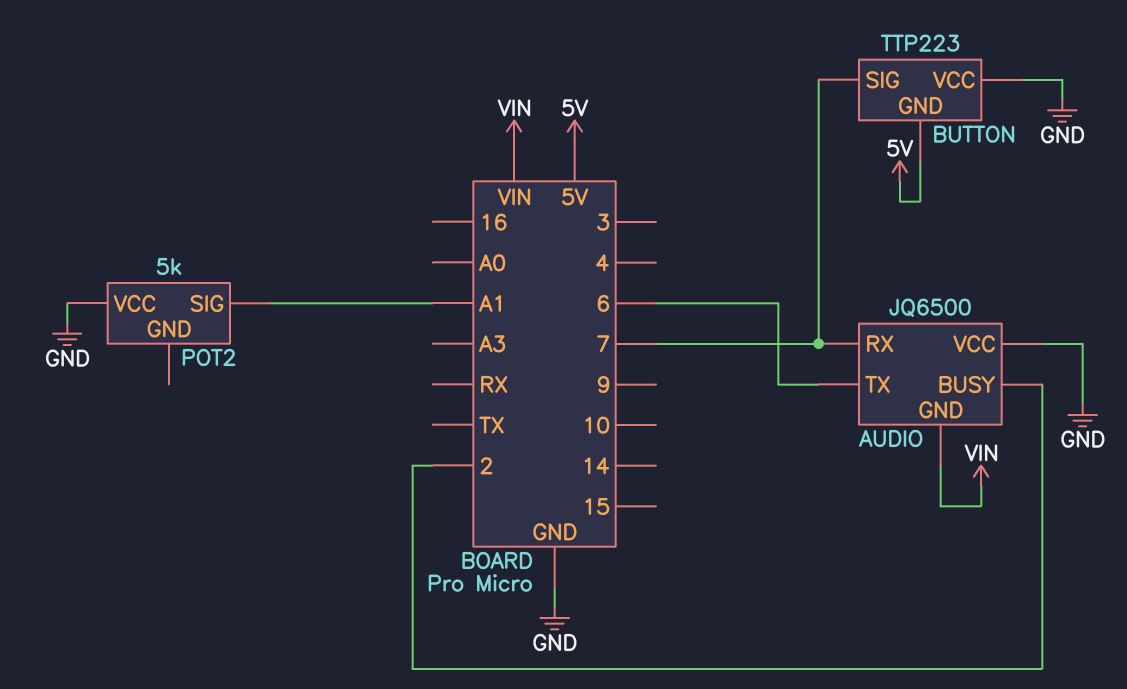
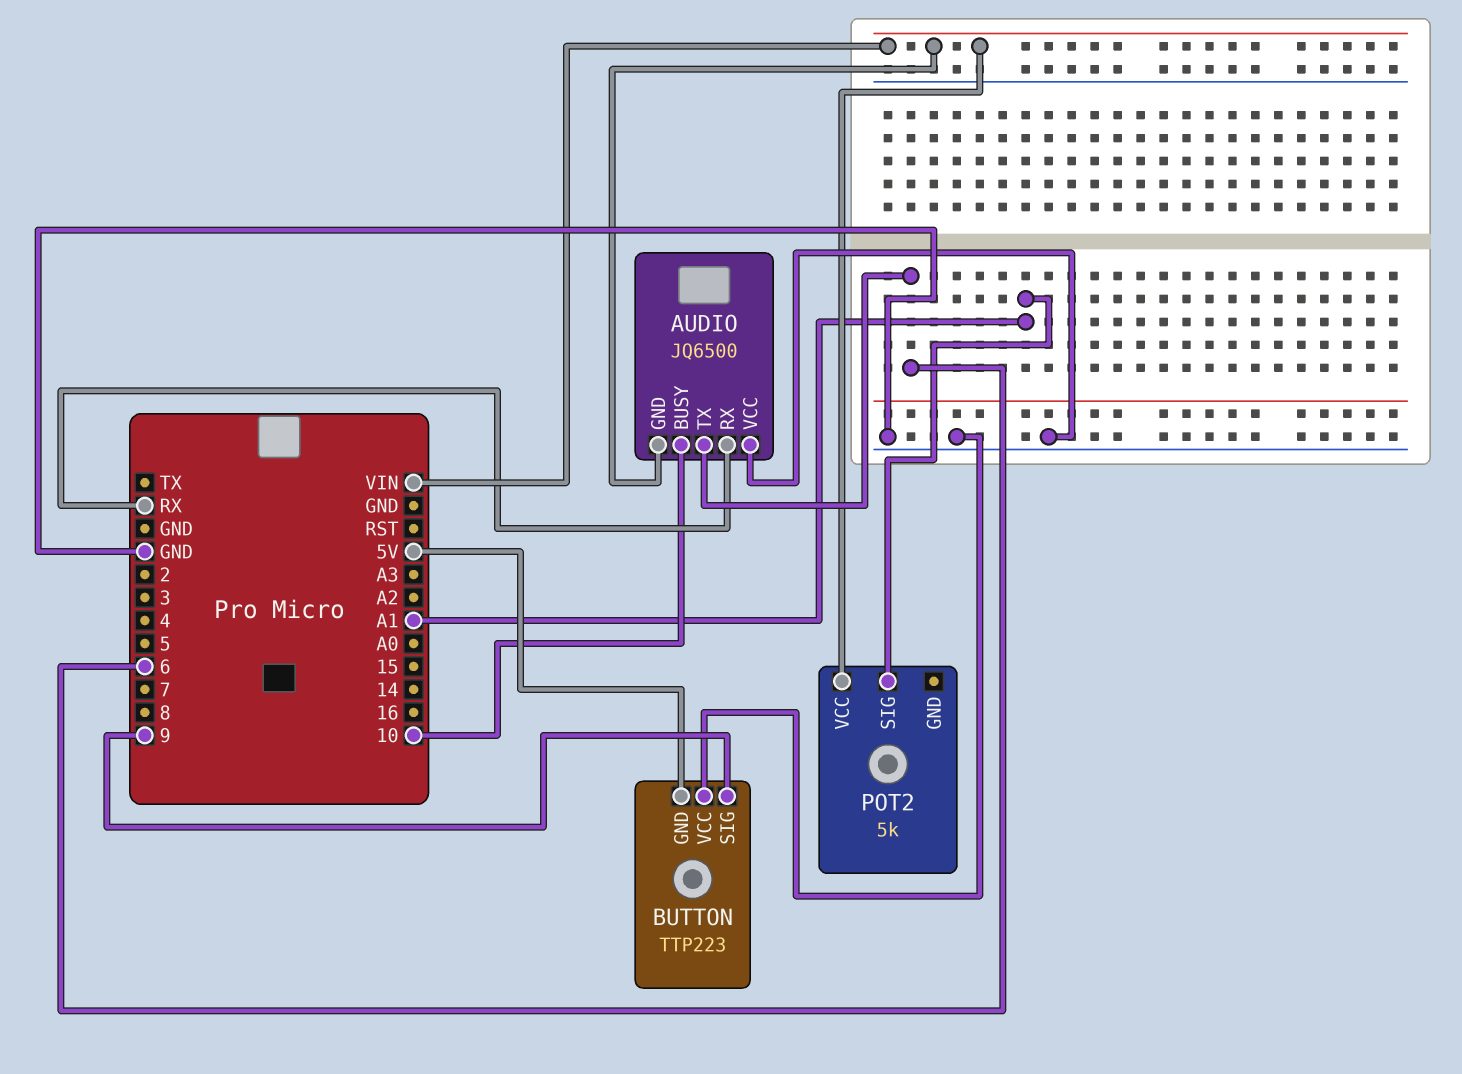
AUDIO pin BUSY: 2 -> 10
AUDIO pin RX: 7 -> RX
BUTTON pin SIG: 7 -> 9
POT2 pin VCC: GND -> VIN

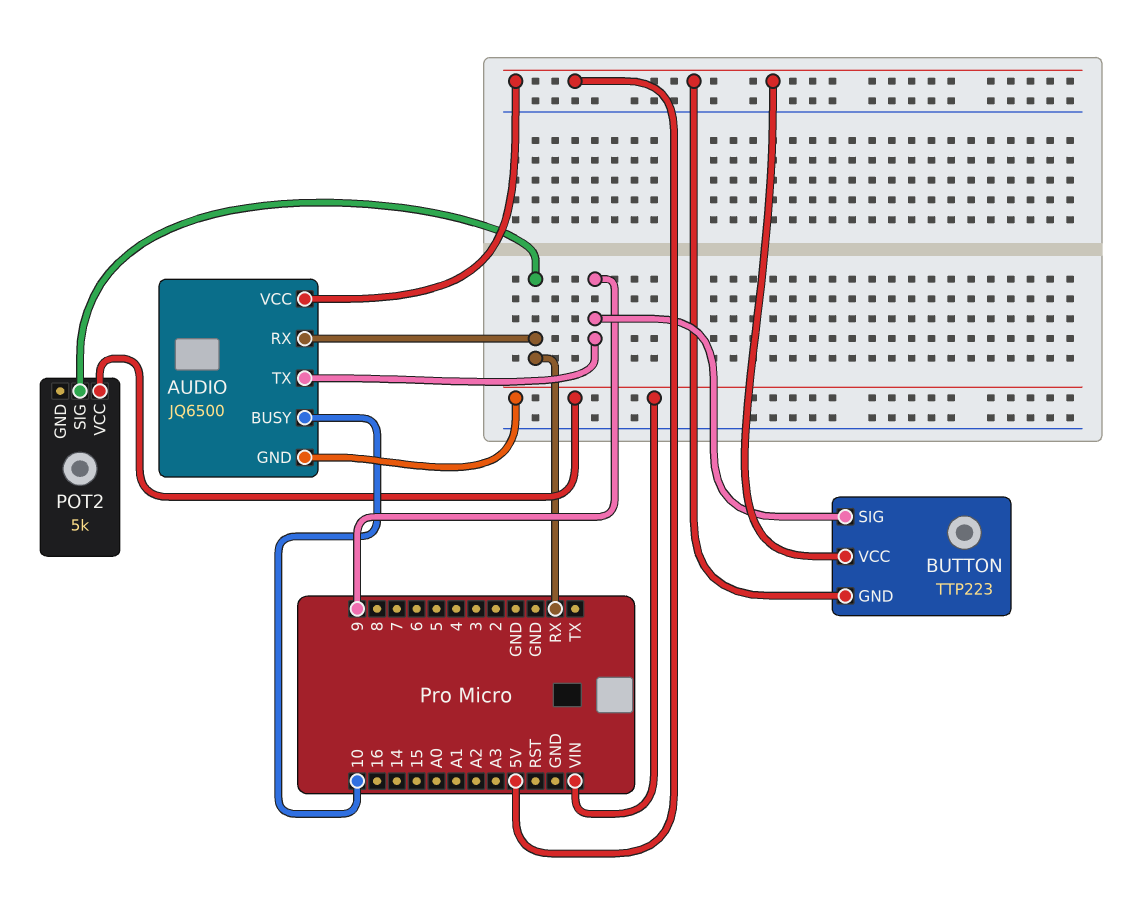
AUDIO pin TX: 6 -> 9
AUDIO pin VCC: GND -> 5V
BUTTON pin VCC: GND -> 5V
POT2 pin SIG: A1 -> RX

